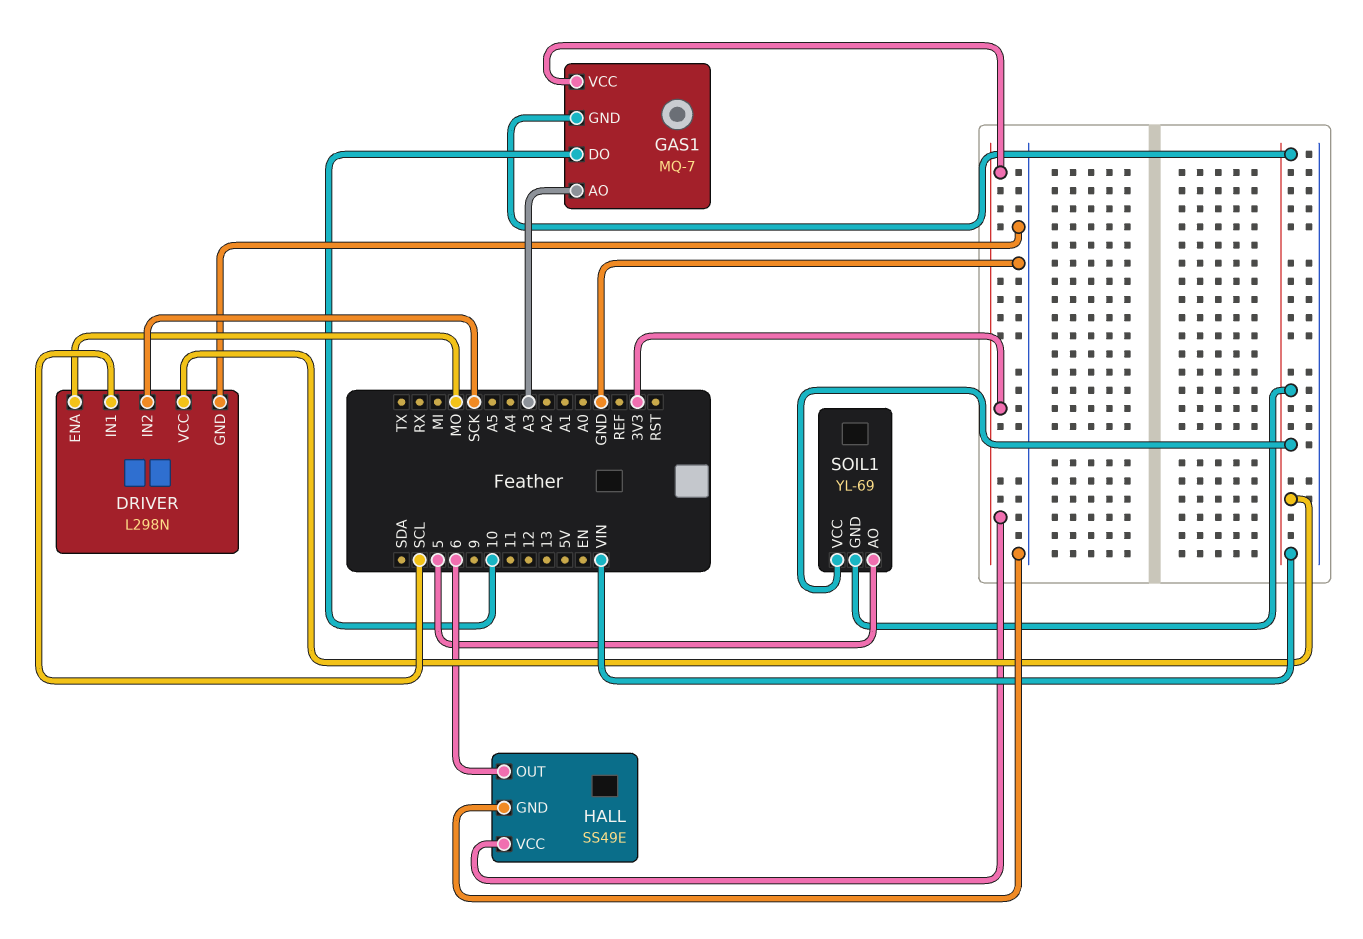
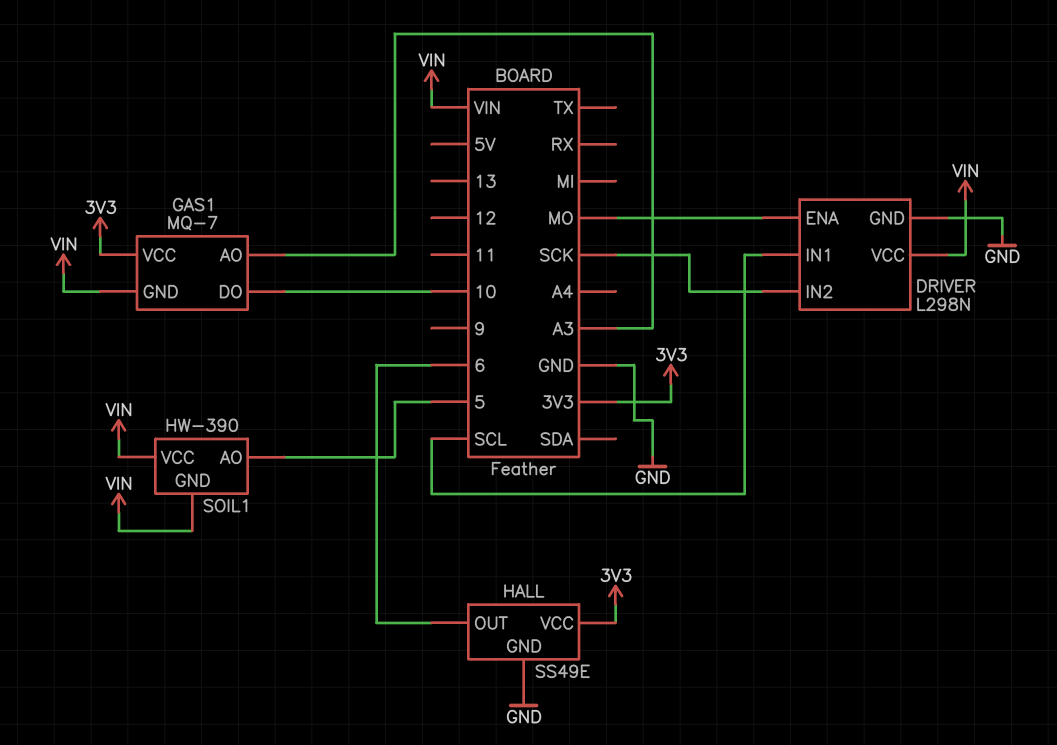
SOIL1: YL-69 -> HW-390

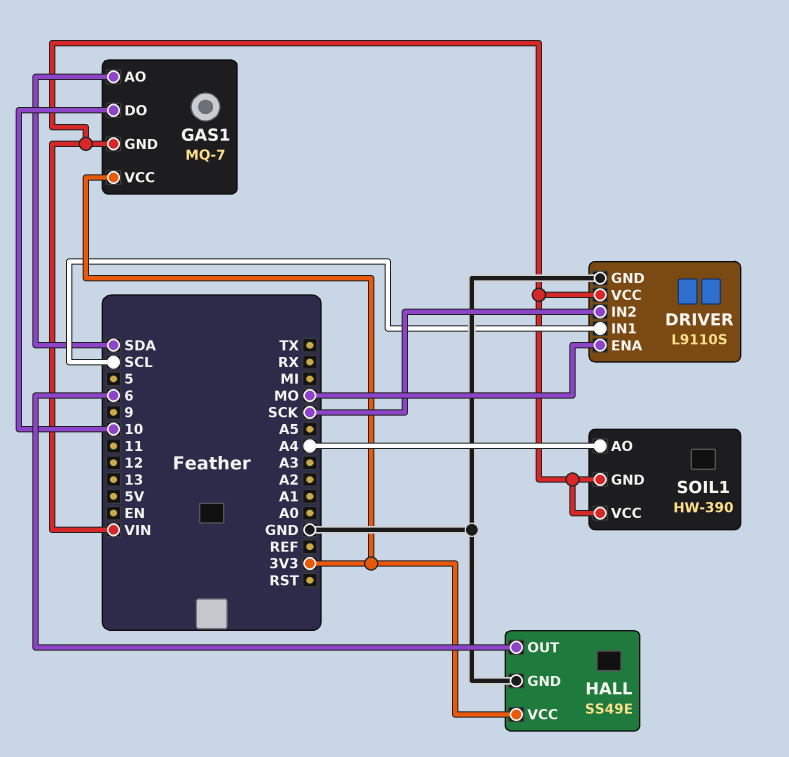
DRIVER: L298N -> L9110S
GAS1 pin AO: A3 -> SDA
SOIL1 pin AO: 5 -> A4

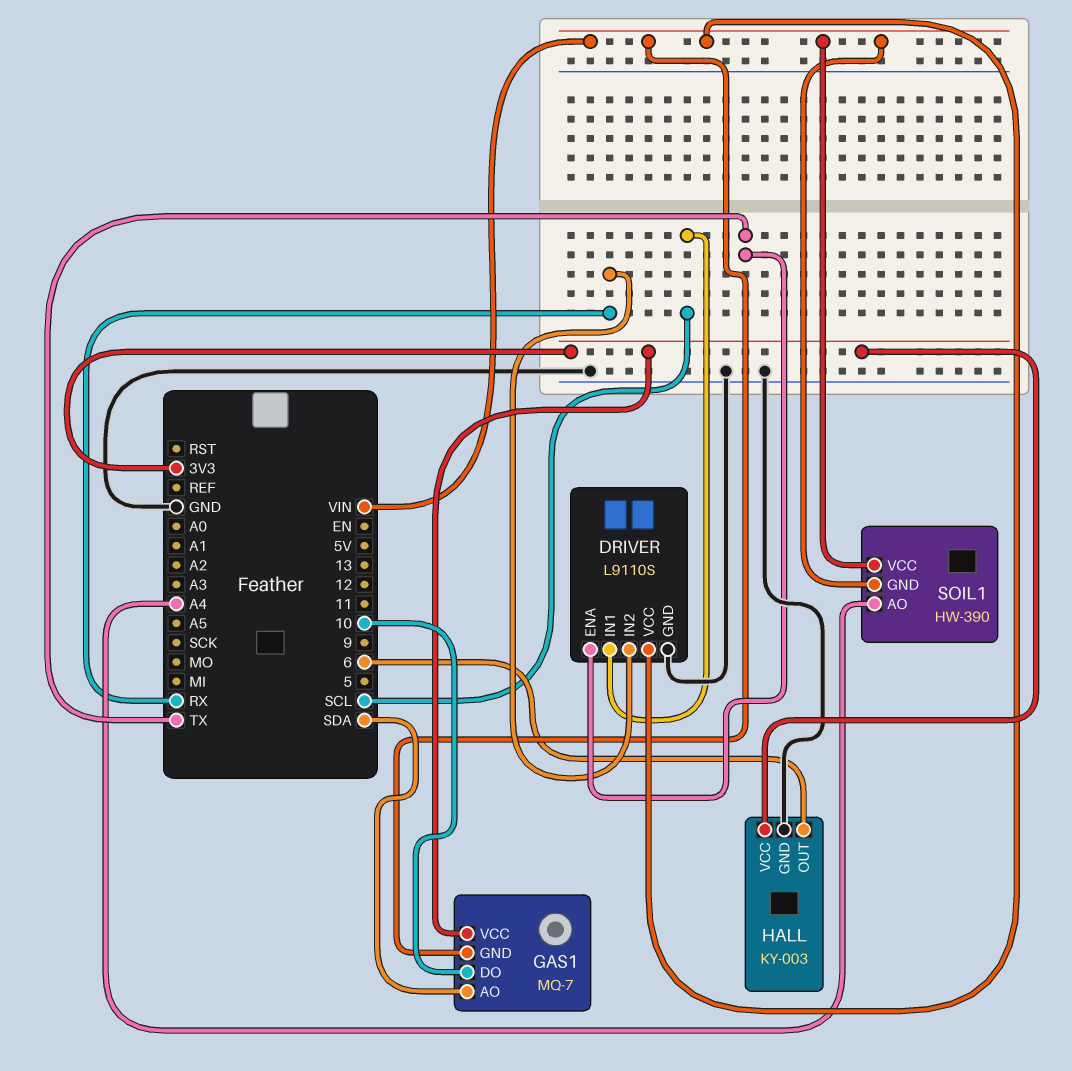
DRIVER pin ENA: MO -> TX
DRIVER pin IN2: SCK -> RX
HALL: SS49E -> KY-003

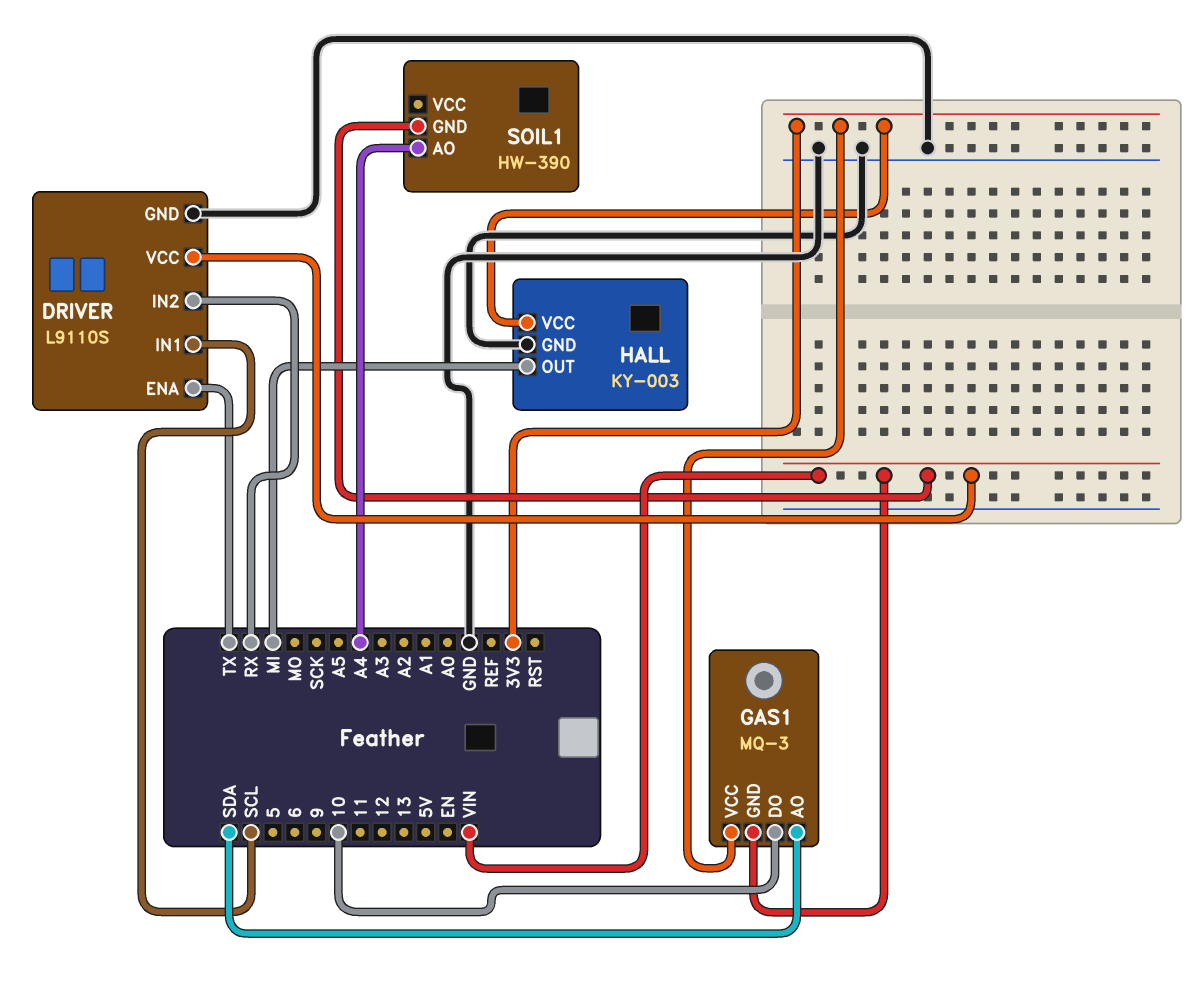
GAS1: MQ-7 -> MQ-3
HALL pin OUT: 6 -> MI
SOIL1 pin VCC: VIN -> none

